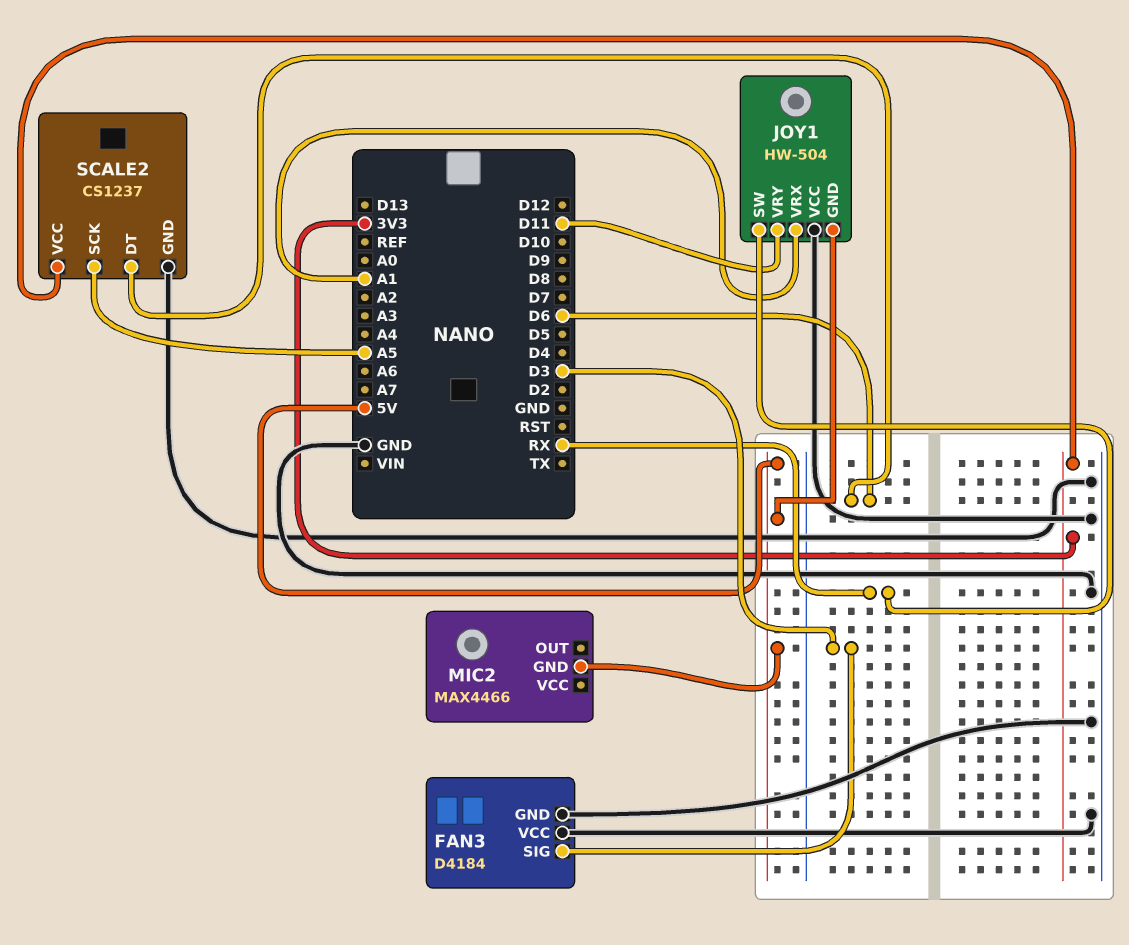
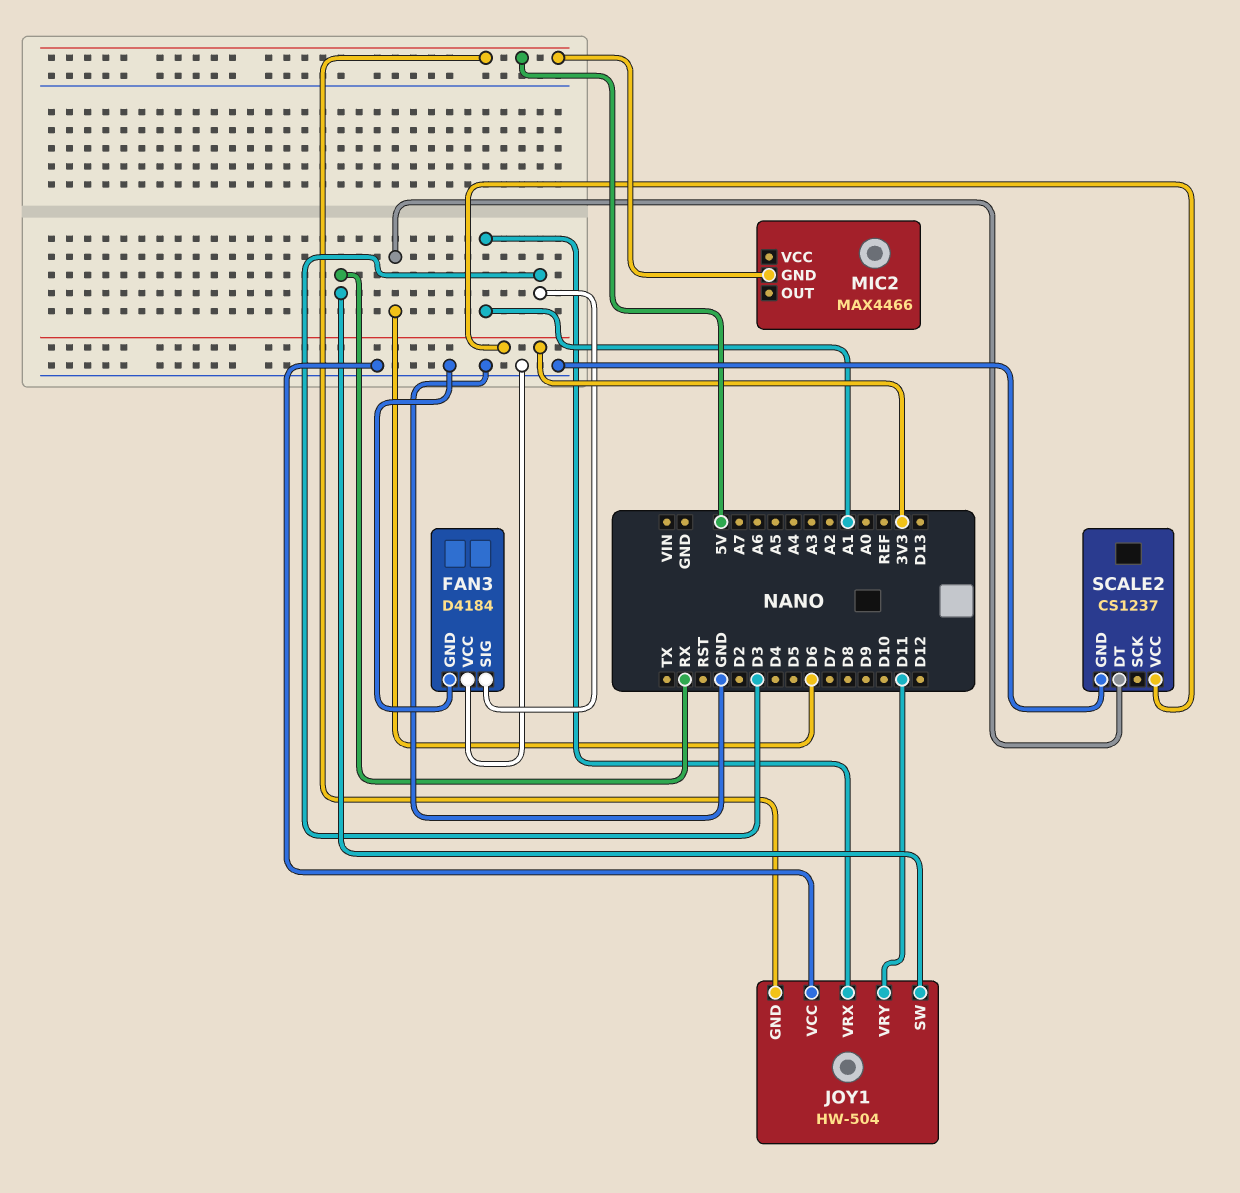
SCALE2 pin SCK: A5 -> none

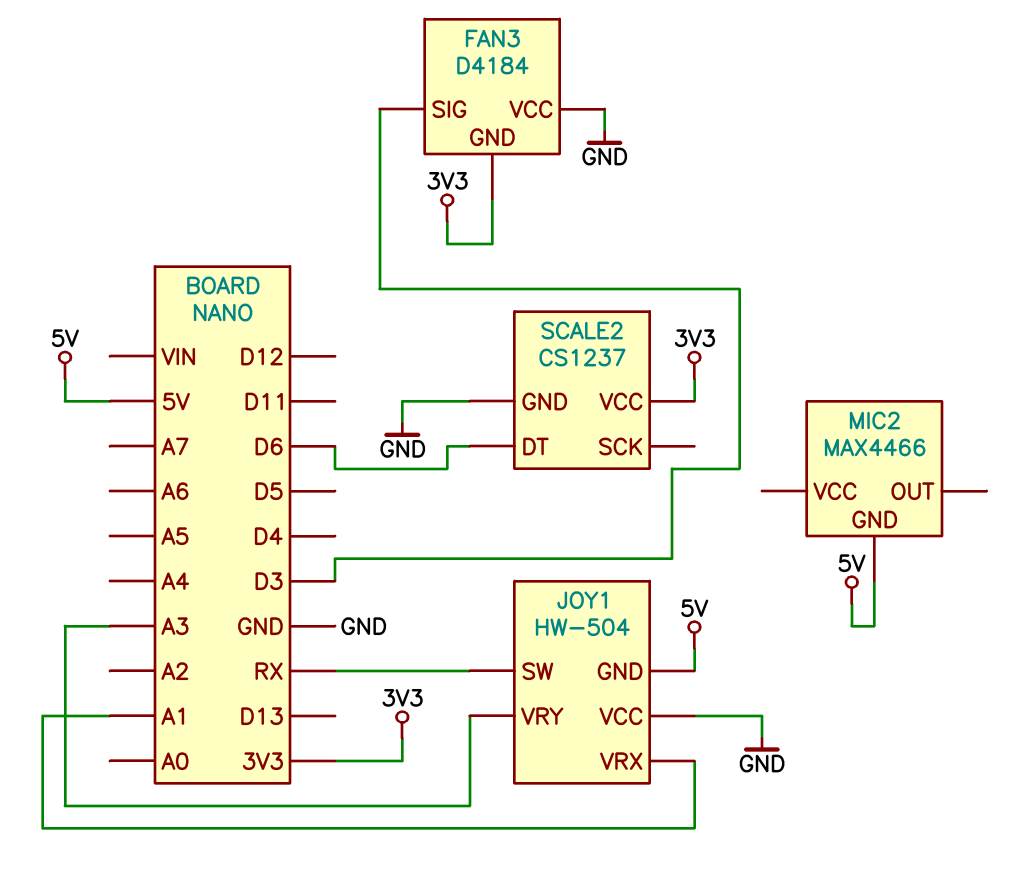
FAN3 pin GND: GND -> 3V3
JOY1 pin VRY: D11 -> A3

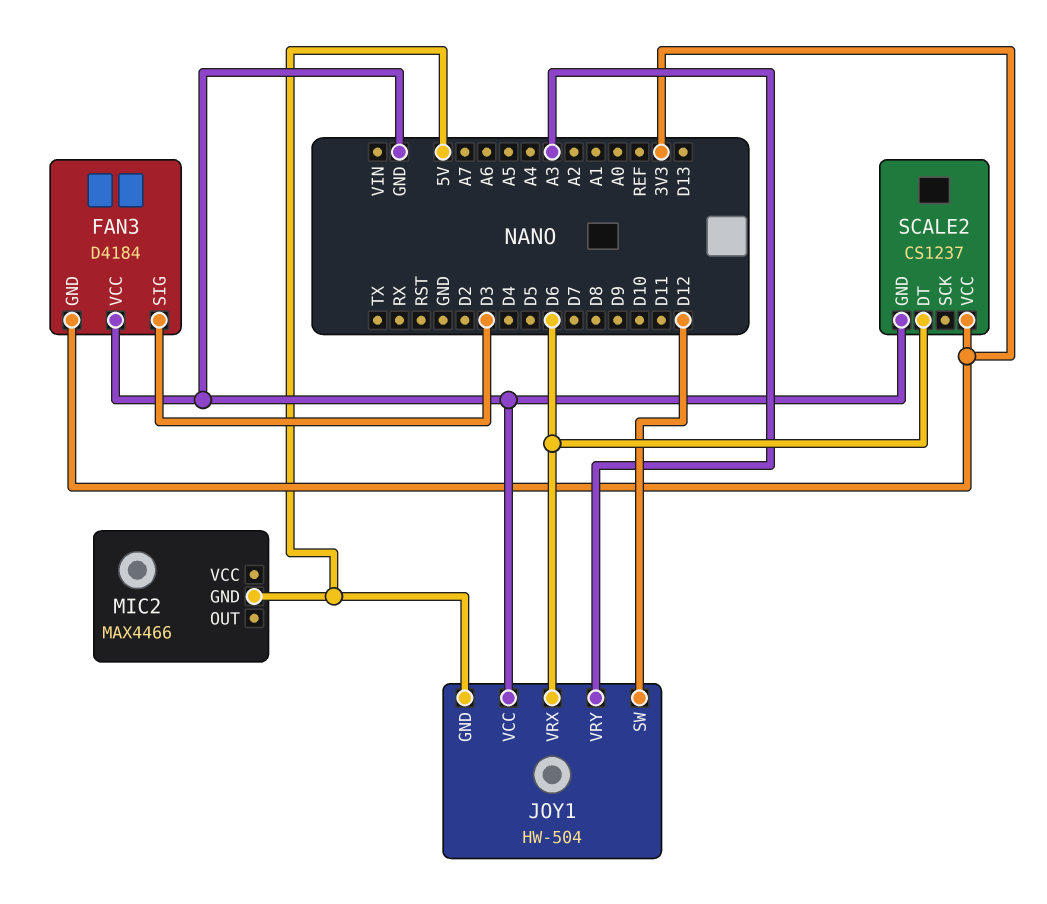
JOY1 pin SW: RX -> D12
JOY1 pin VRX: A1 -> D6

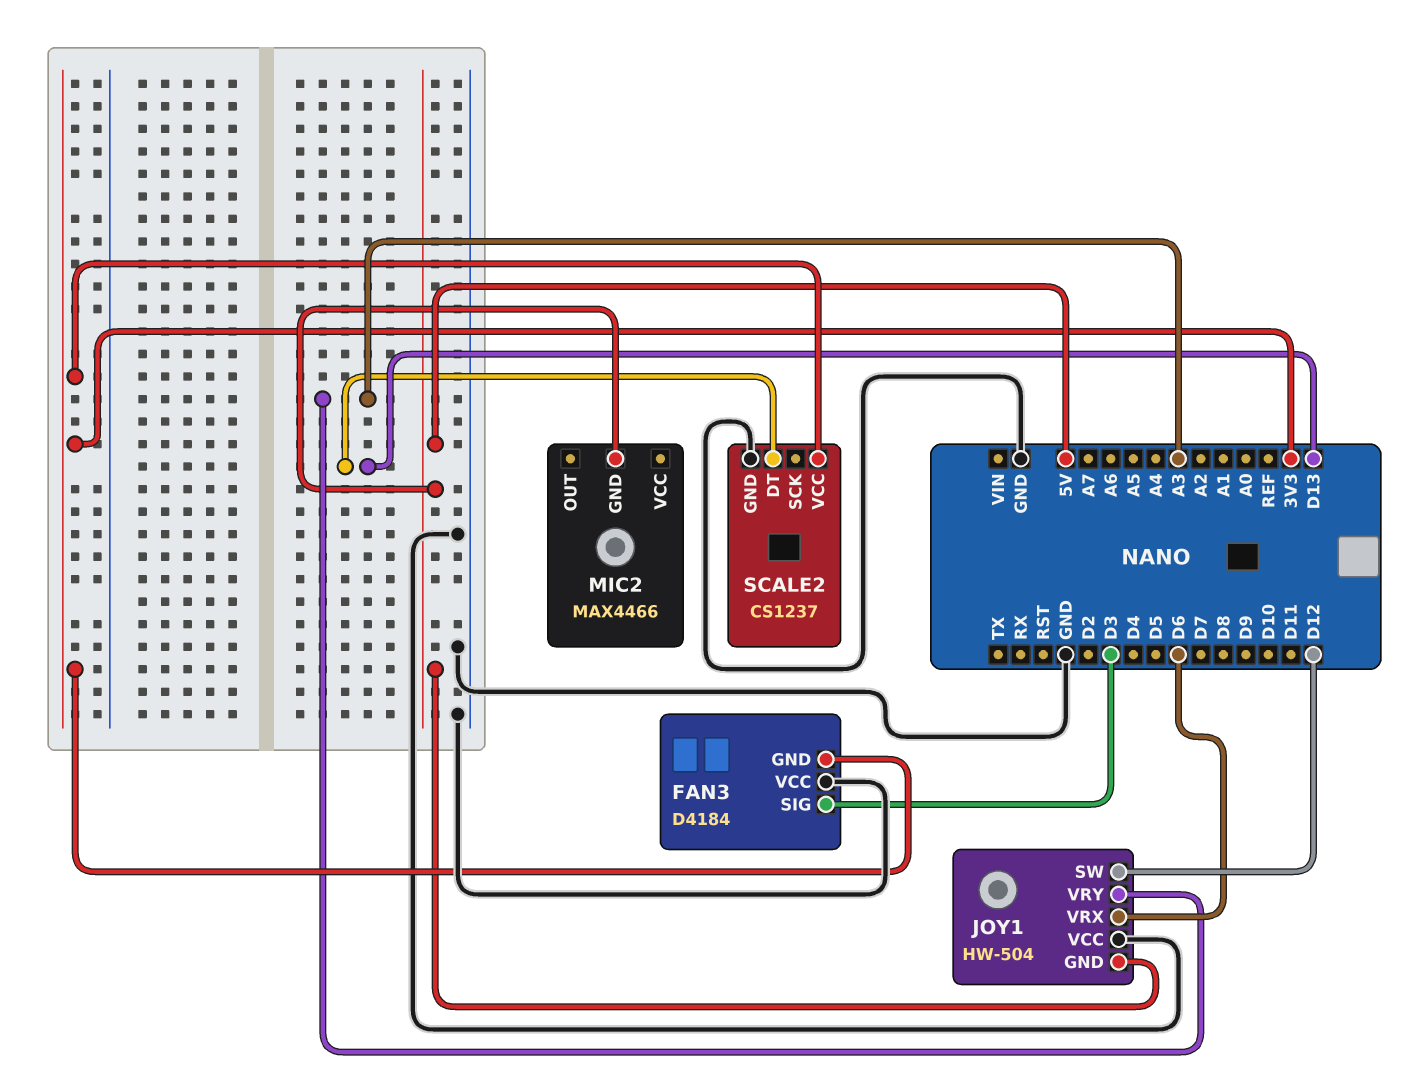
SCALE2 pin DT: D6 -> D13

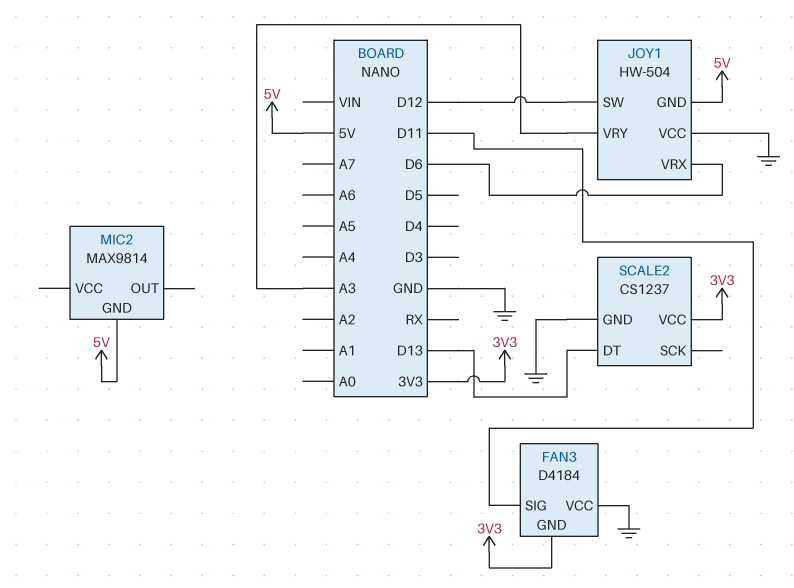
FAN3 pin SIG: D3 -> D11
MIC2: MAX4466 -> MAX9814

